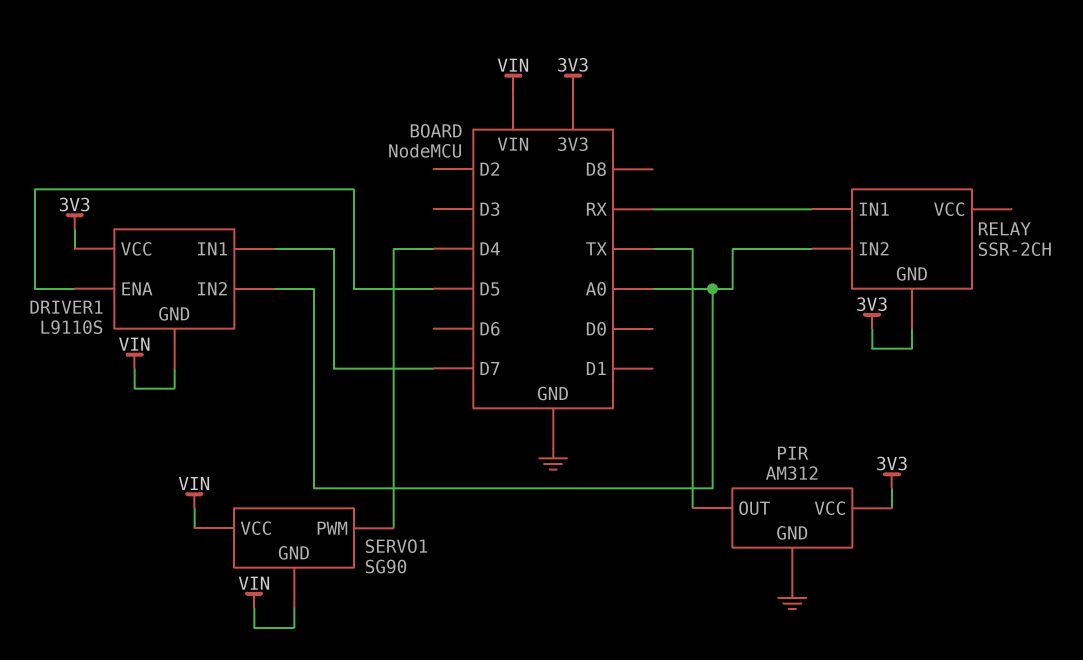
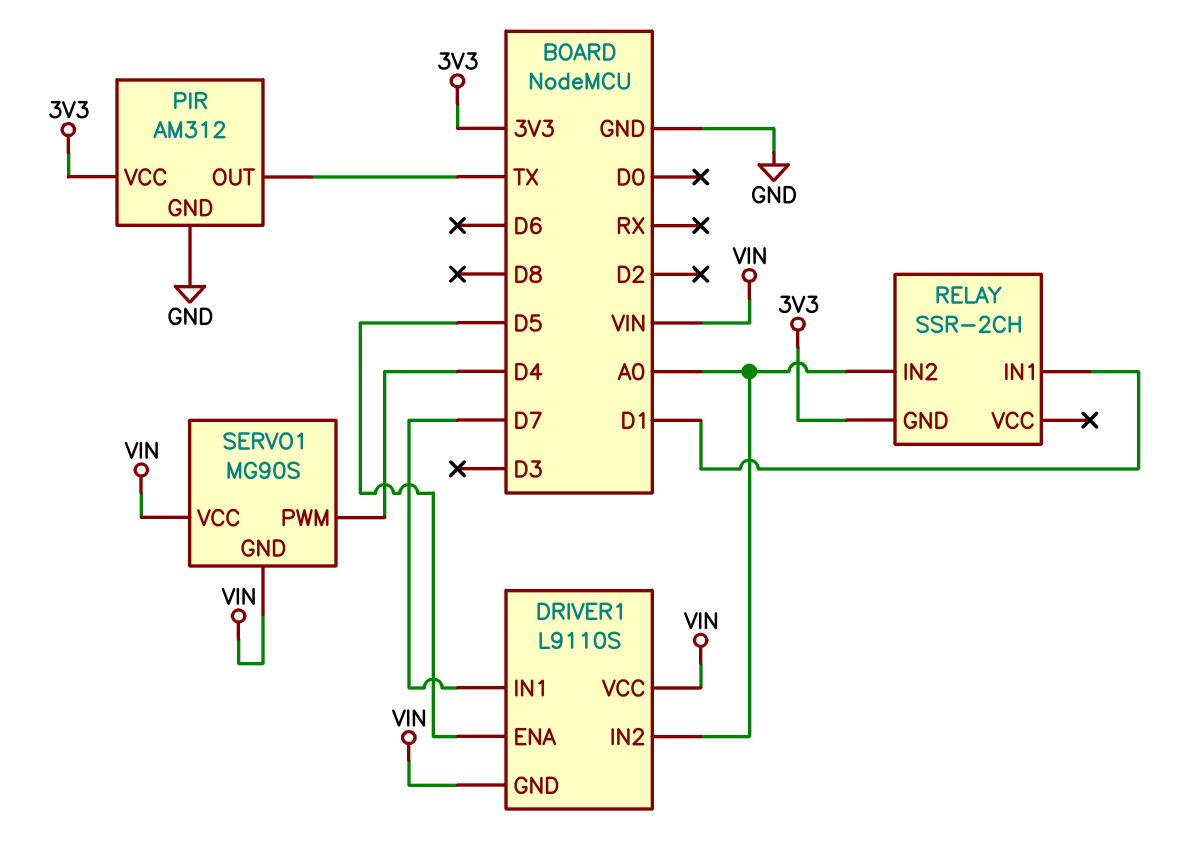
DRIVER1 pin VCC: 3V3 -> VIN
RELAY pin IN1: RX -> D1
SERVO1: SG90 -> MG90S

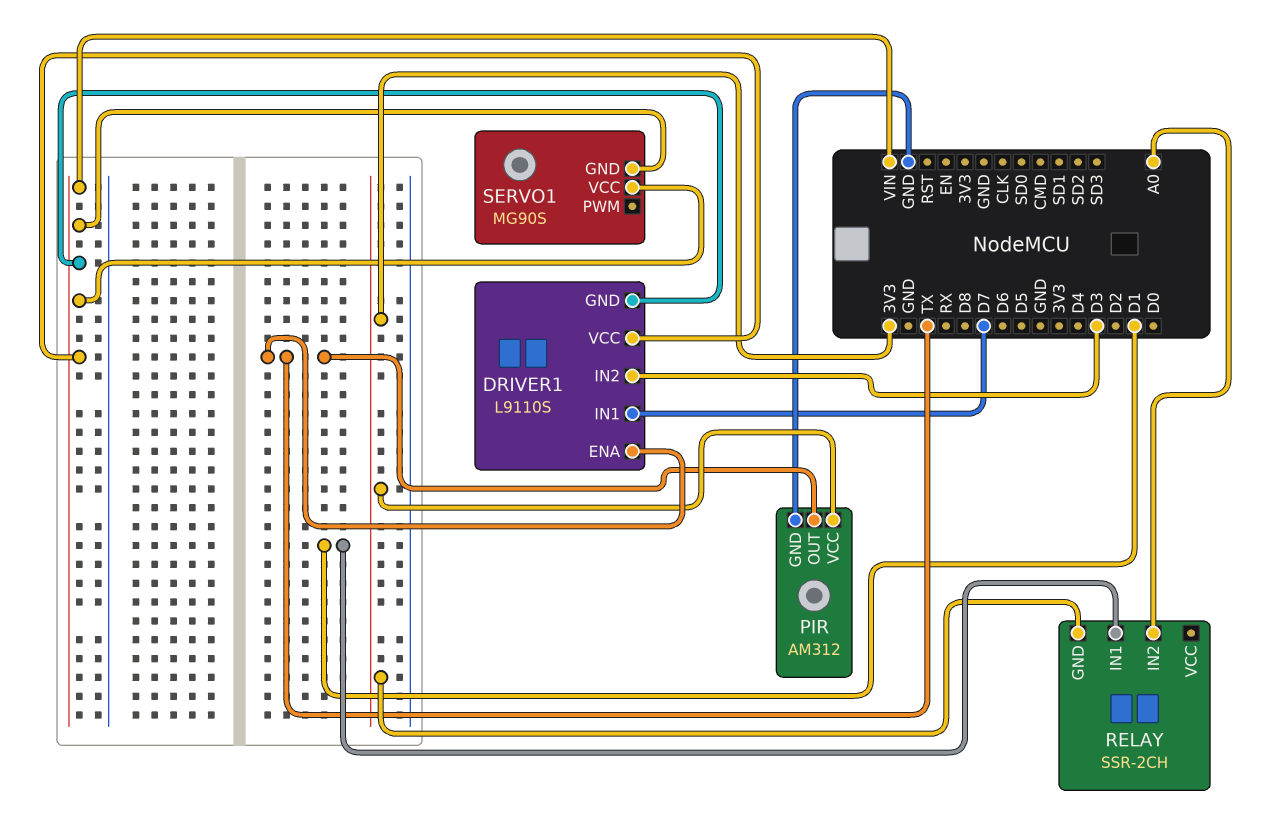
DRIVER1 pin ENA: D5 -> TX
DRIVER1 pin IN2: A0 -> D3
SERVO1 pin PWM: D4 -> none

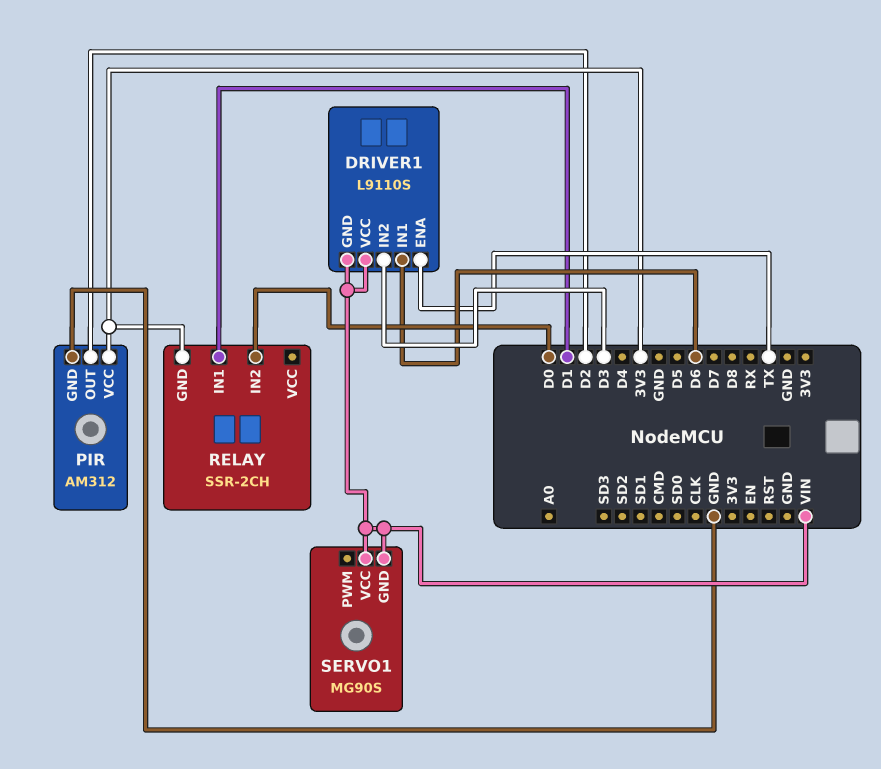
DRIVER1 pin IN1: D7 -> D6
PIR pin OUT: TX -> D2
RELAY pin IN2: A0 -> D0

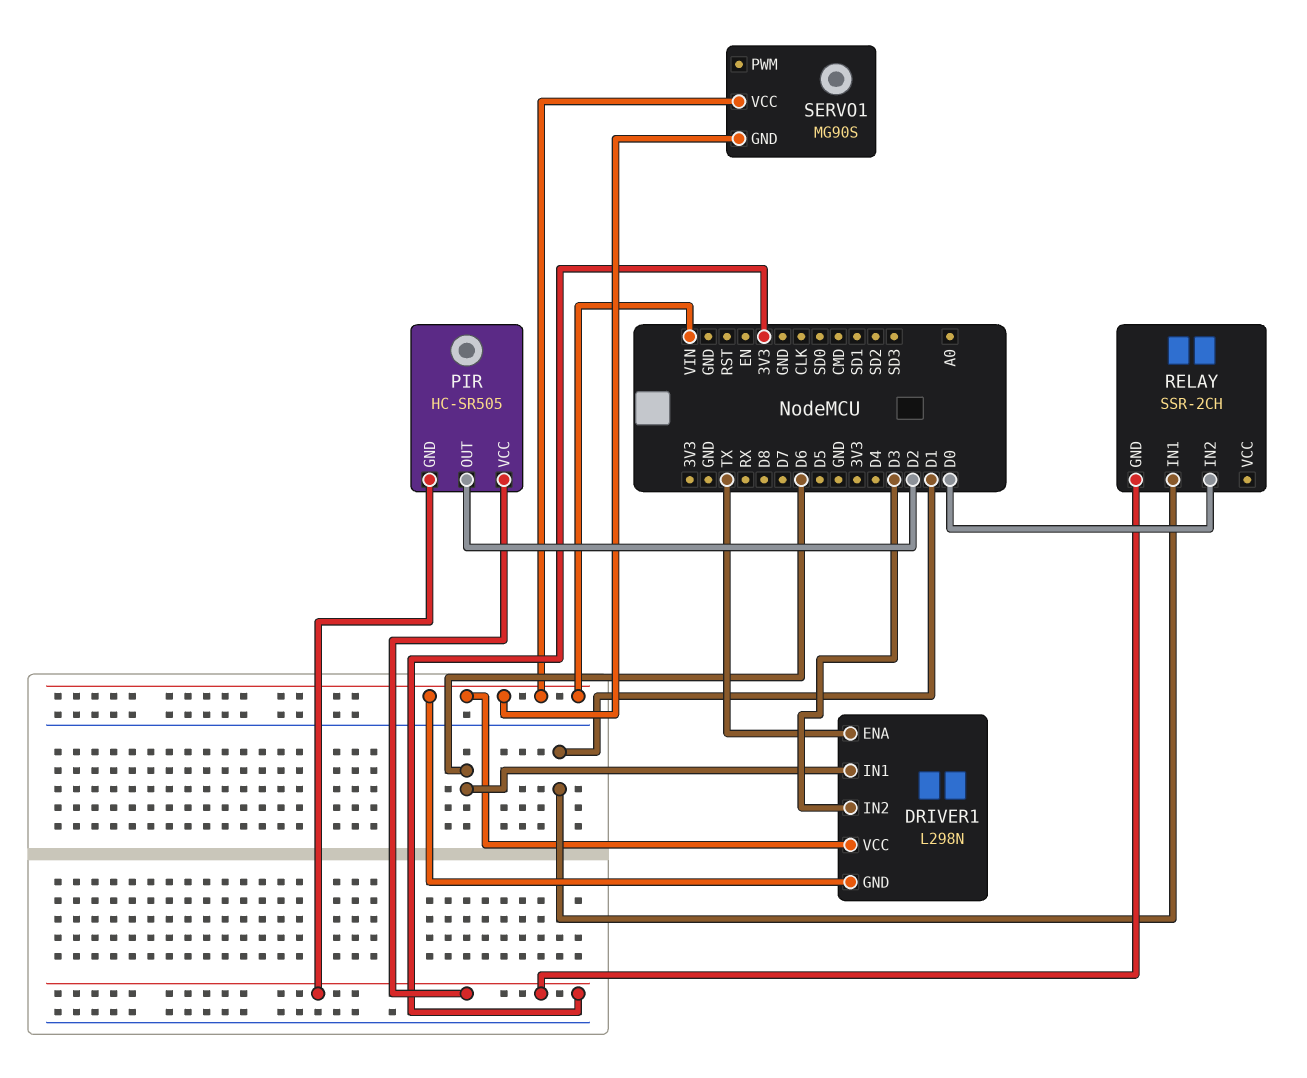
DRIVER1: L9110S -> L298N
PIR: AM312 -> HC-SR505
PIR pin GND: GND -> 3V3

